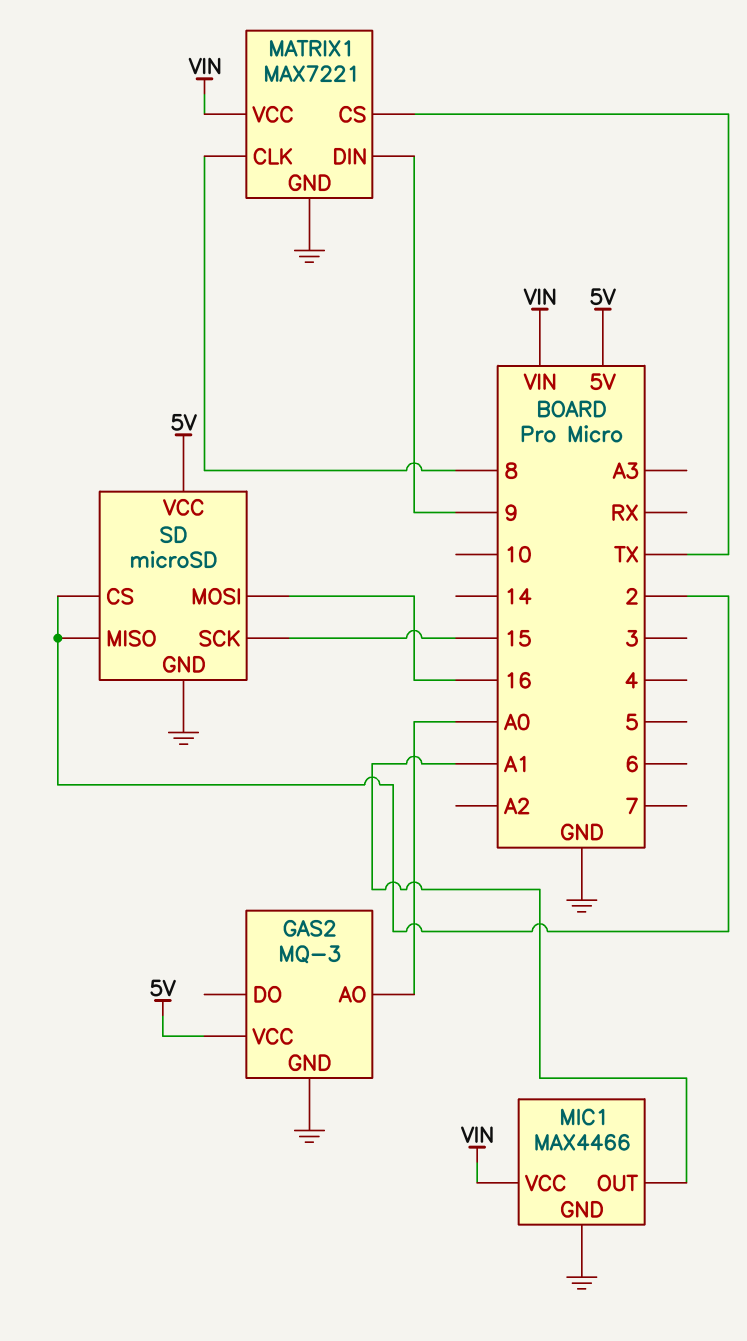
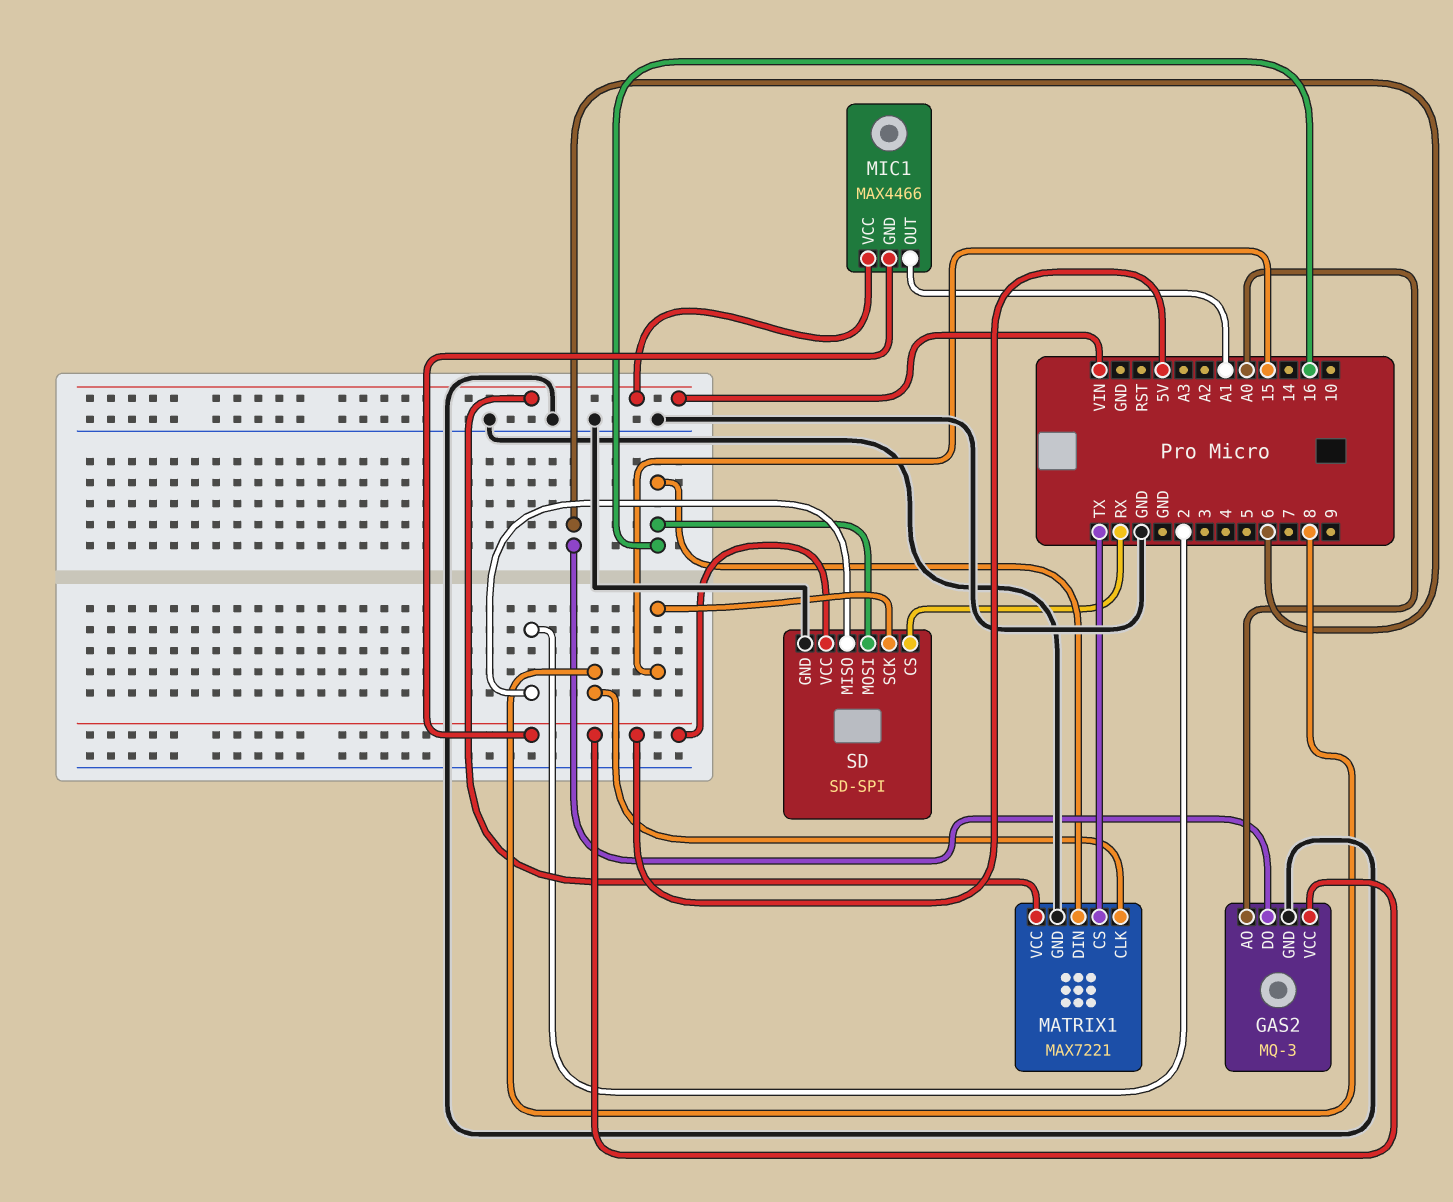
GAS2 pin DO: none -> 6
MATRIX1 pin DIN: 9 -> 16
MIC1 pin GND: GND -> 5V
SD: microSD -> SD-SPI
SD pin CS: 2 -> RX

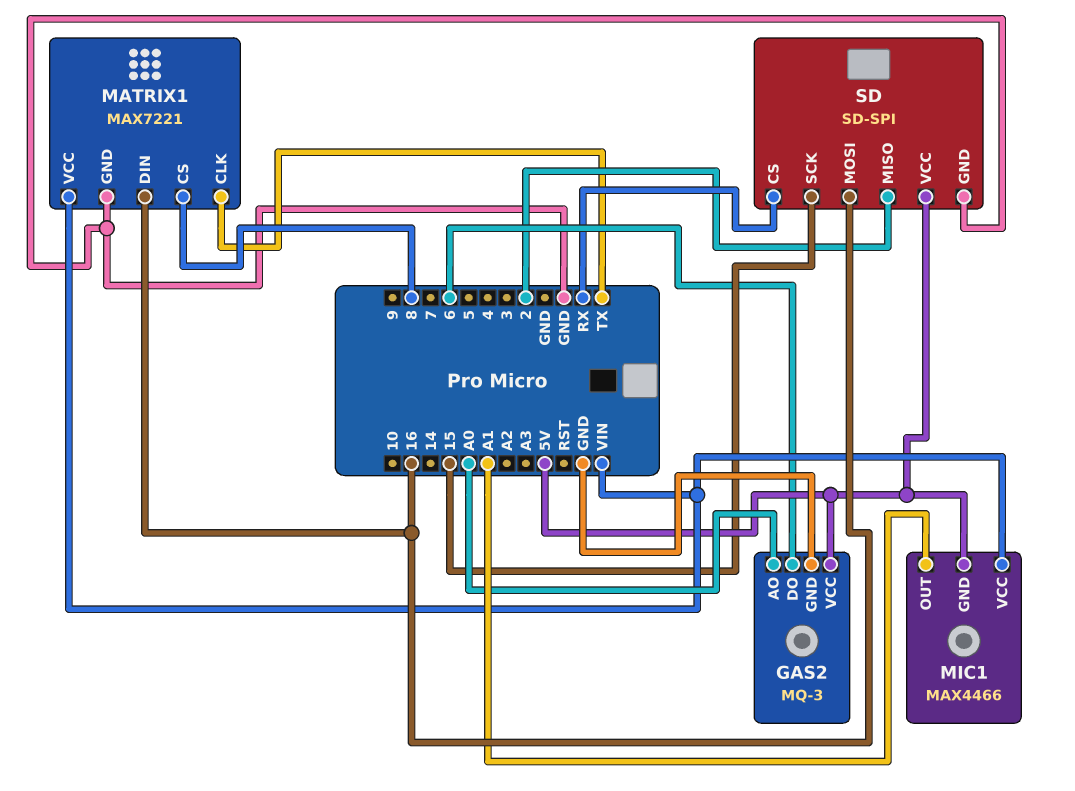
MATRIX1 pin CLK: 8 -> TX
MATRIX1 pin CS: TX -> 8

